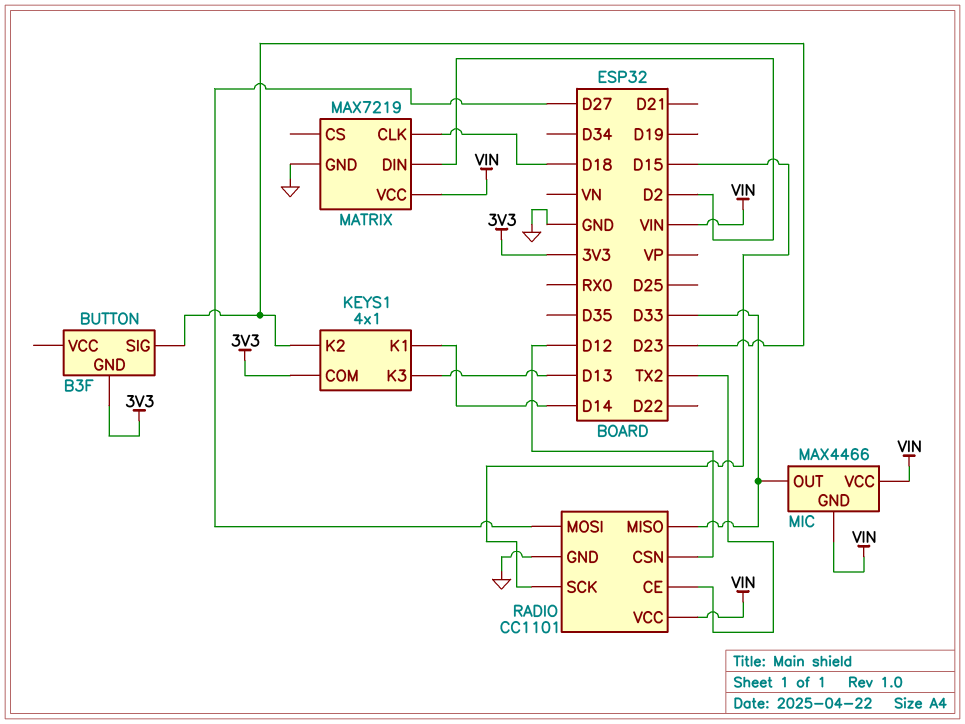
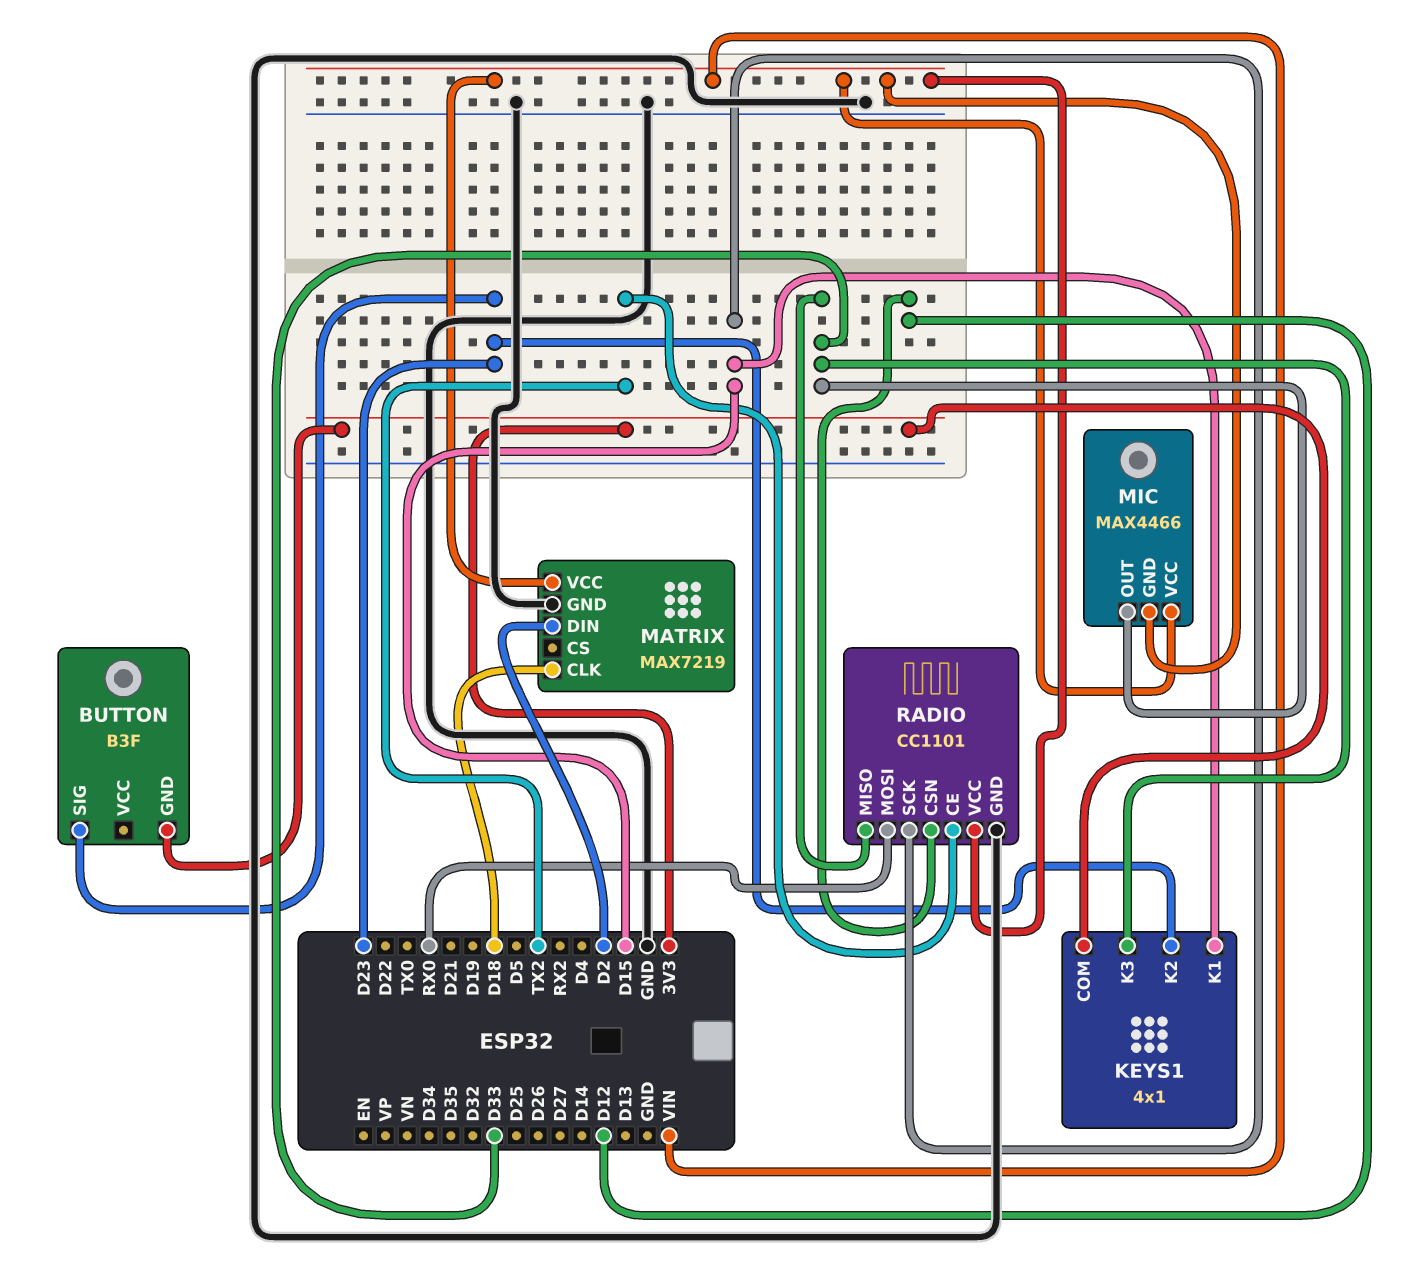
KEYS1 pin K1: D14 -> D15
KEYS1 pin K3: D13 -> D33
RADIO pin MOSI: D27 -> RX0

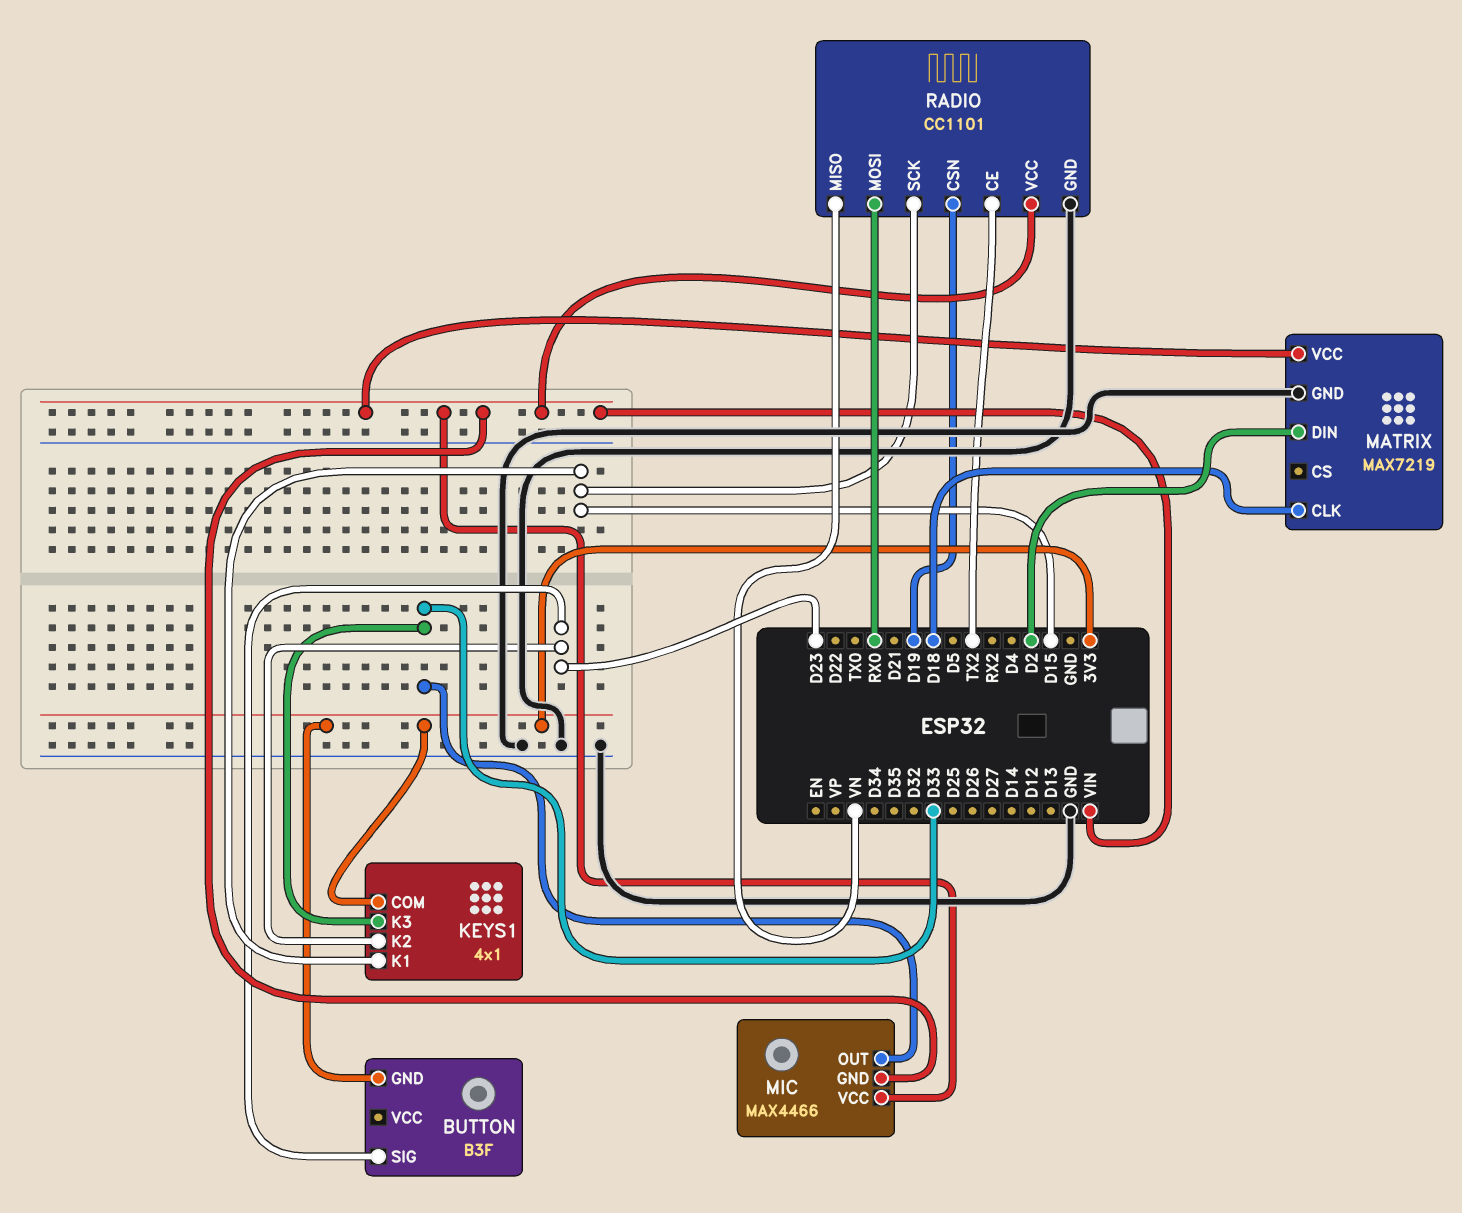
RADIO pin CSN: D12 -> D19
RADIO pin MISO: D33 -> VN

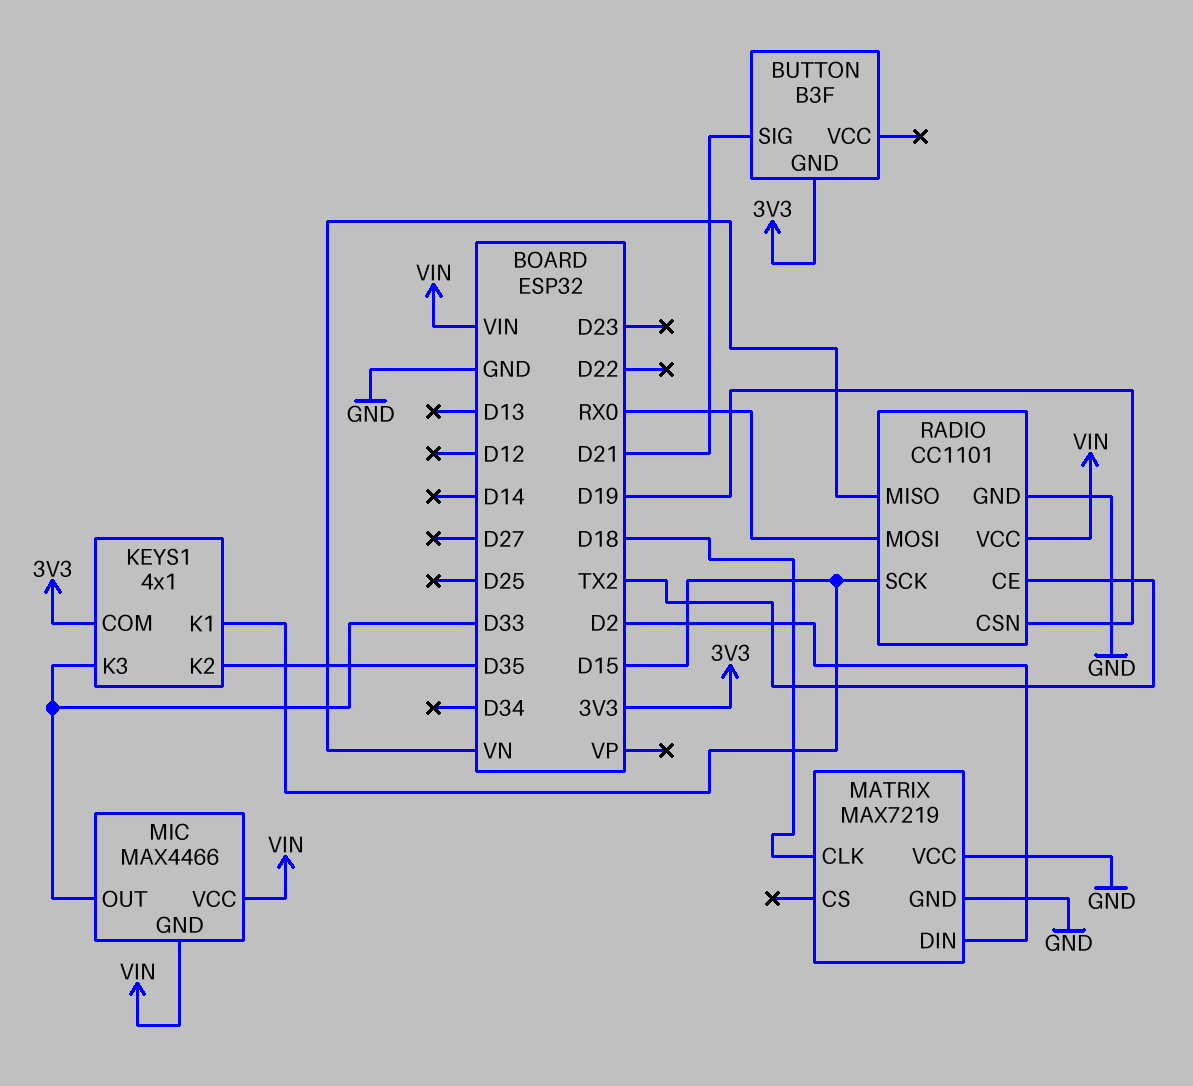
BUTTON pin SIG: D23 -> D21
KEYS1 pin K2: D23 -> D35
MATRIX pin VCC: VIN -> GND

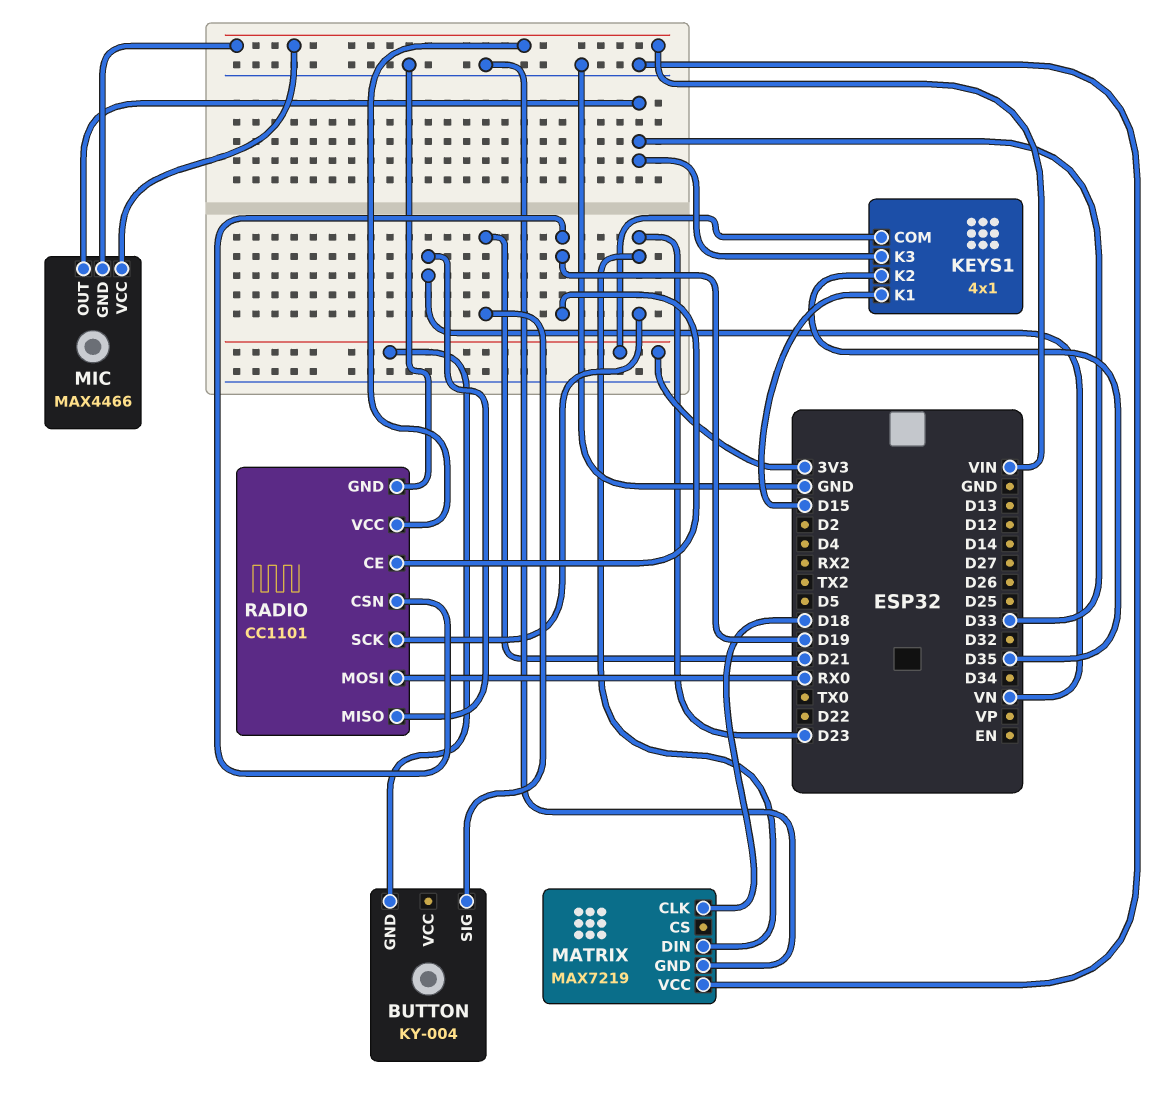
BUTTON: B3F -> KY-004
MATRIX pin DIN: D2 -> D23
RADIO pin CE: TX2 -> D19
RADIO pin SCK: D15 -> D23

